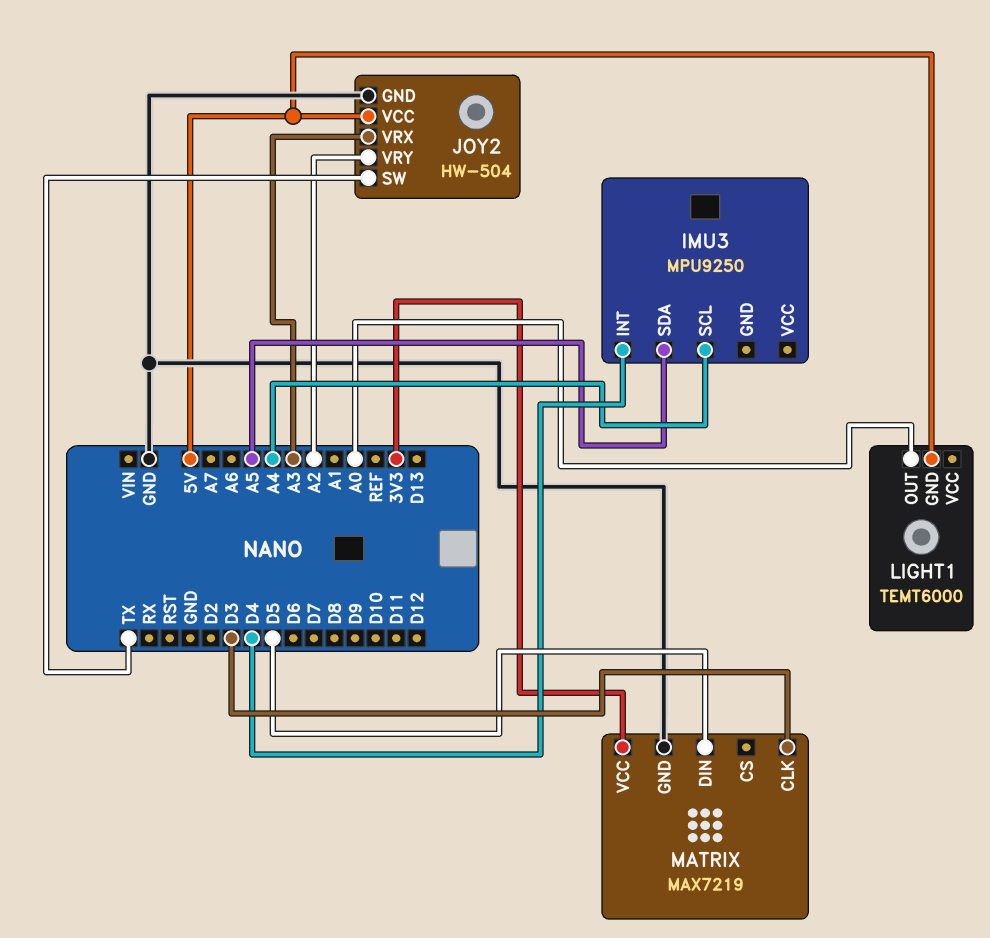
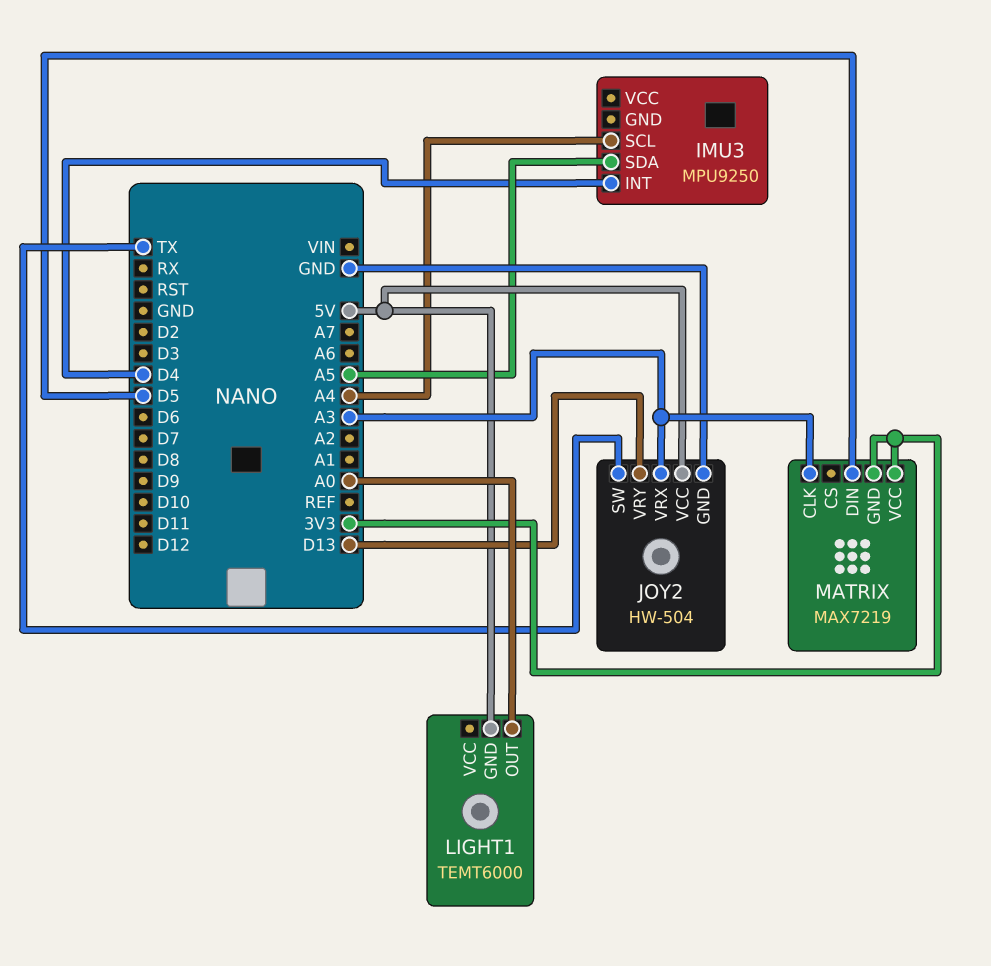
JOY2 pin VRY: A2 -> D13
MATRIX pin CLK: D3 -> A3
MATRIX pin GND: GND -> 3V3

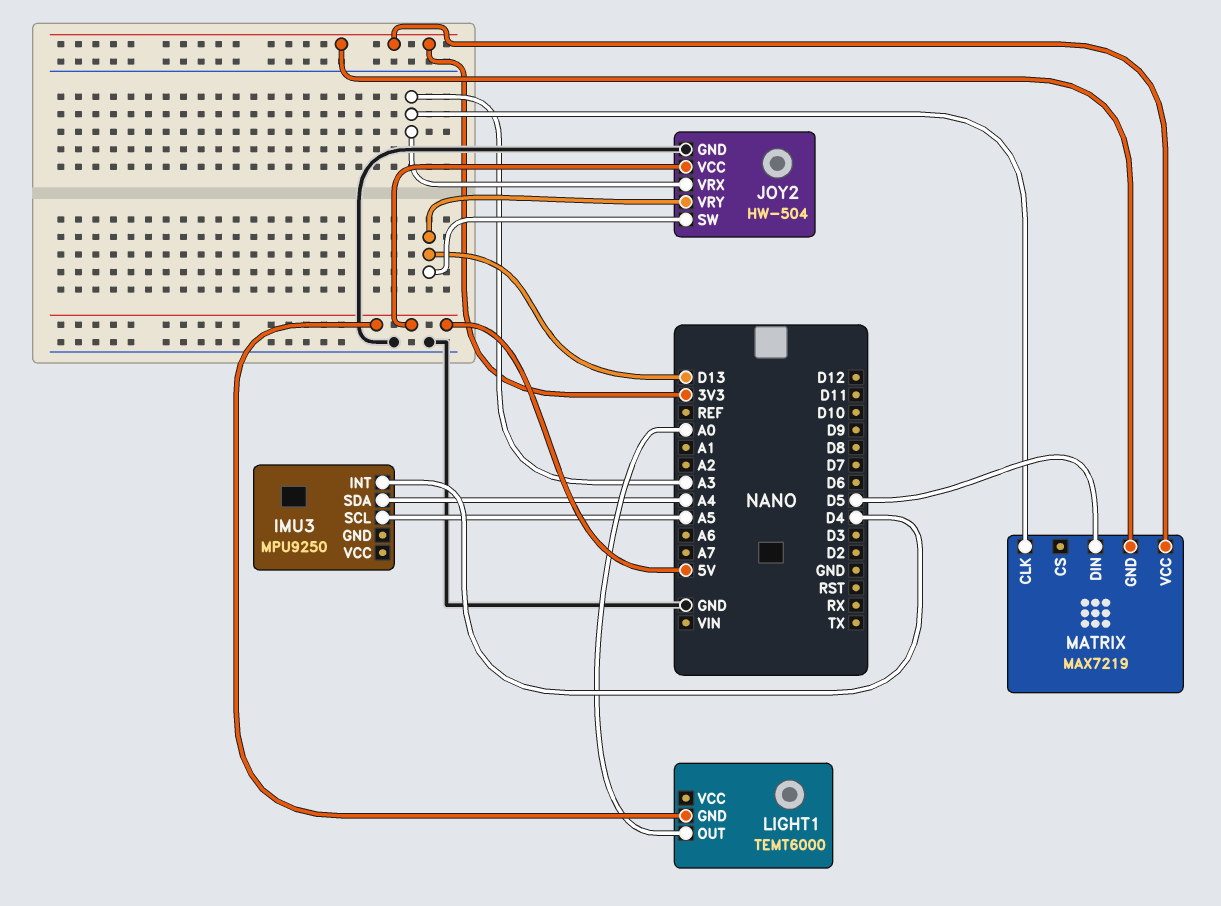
IMU3 pin SCL: A4 -> A5
IMU3 pin SDA: A5 -> A4
JOY2 pin SW: TX -> D13

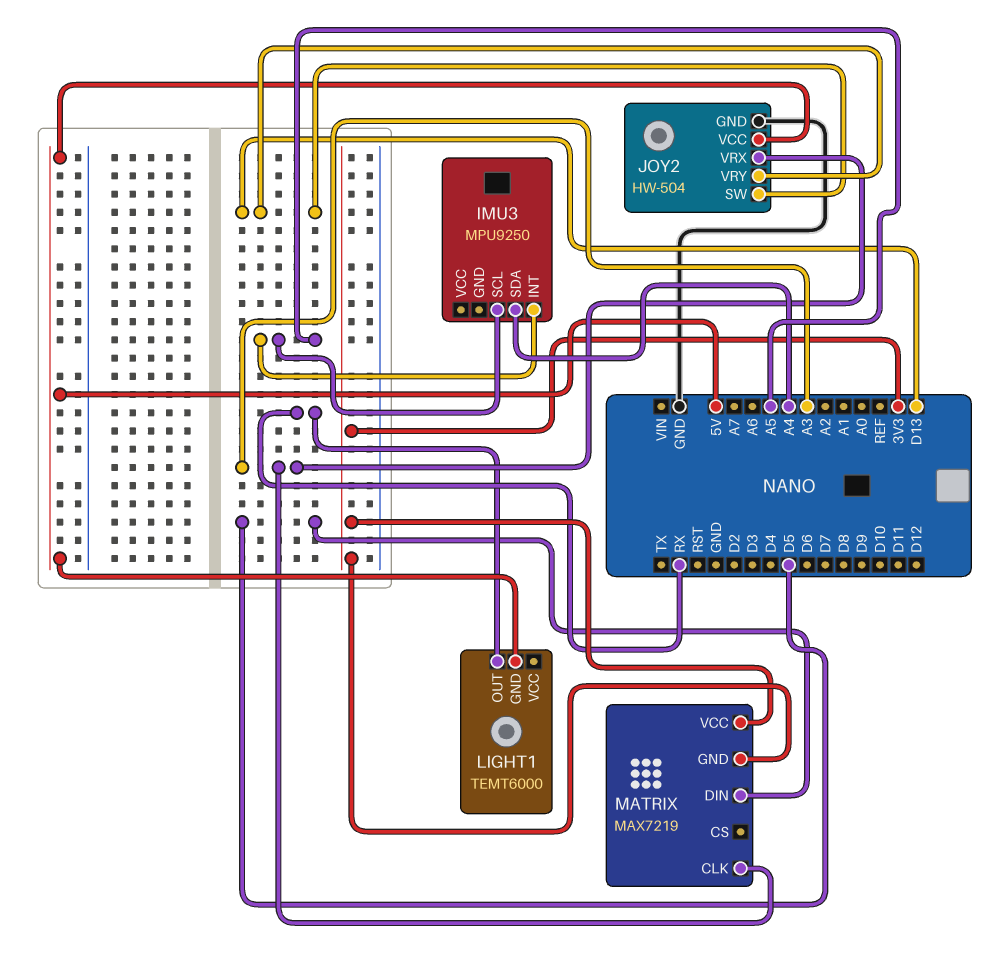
IMU3 pin INT: D4 -> A5
LIGHT1 pin OUT: A0 -> RX

